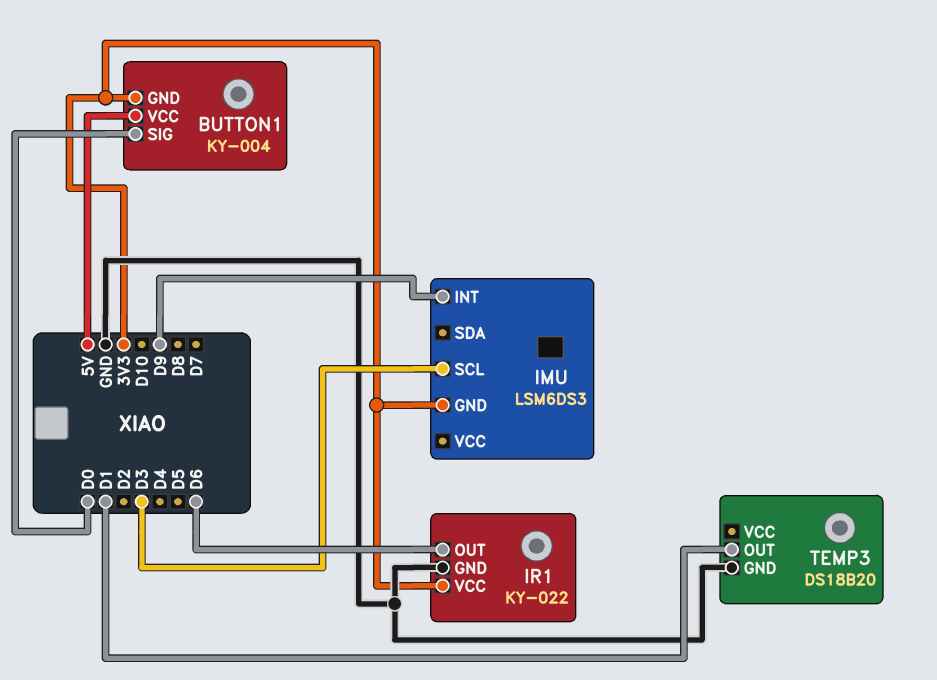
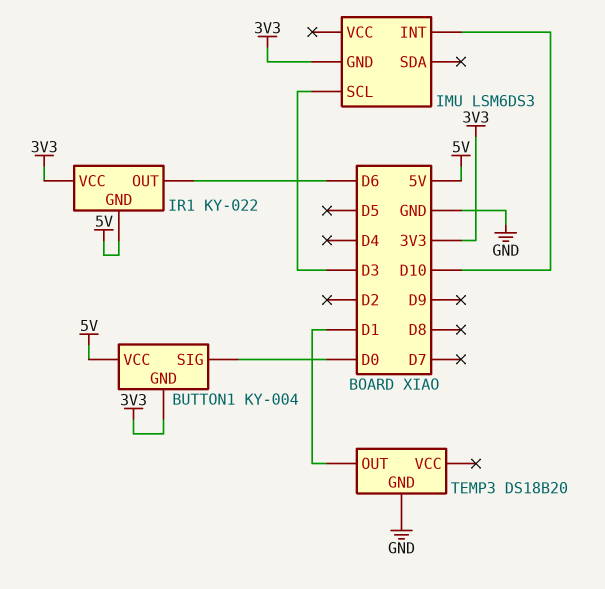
IMU pin INT: D9 -> D10
IR1 pin GND: GND -> 5V

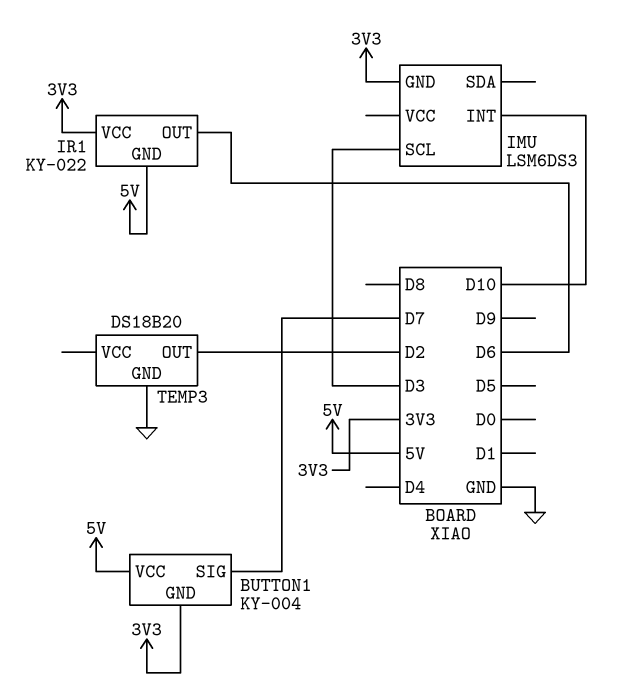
BUTTON1 pin SIG: D0 -> D7
TEMP3 pin OUT: D1 -> D2

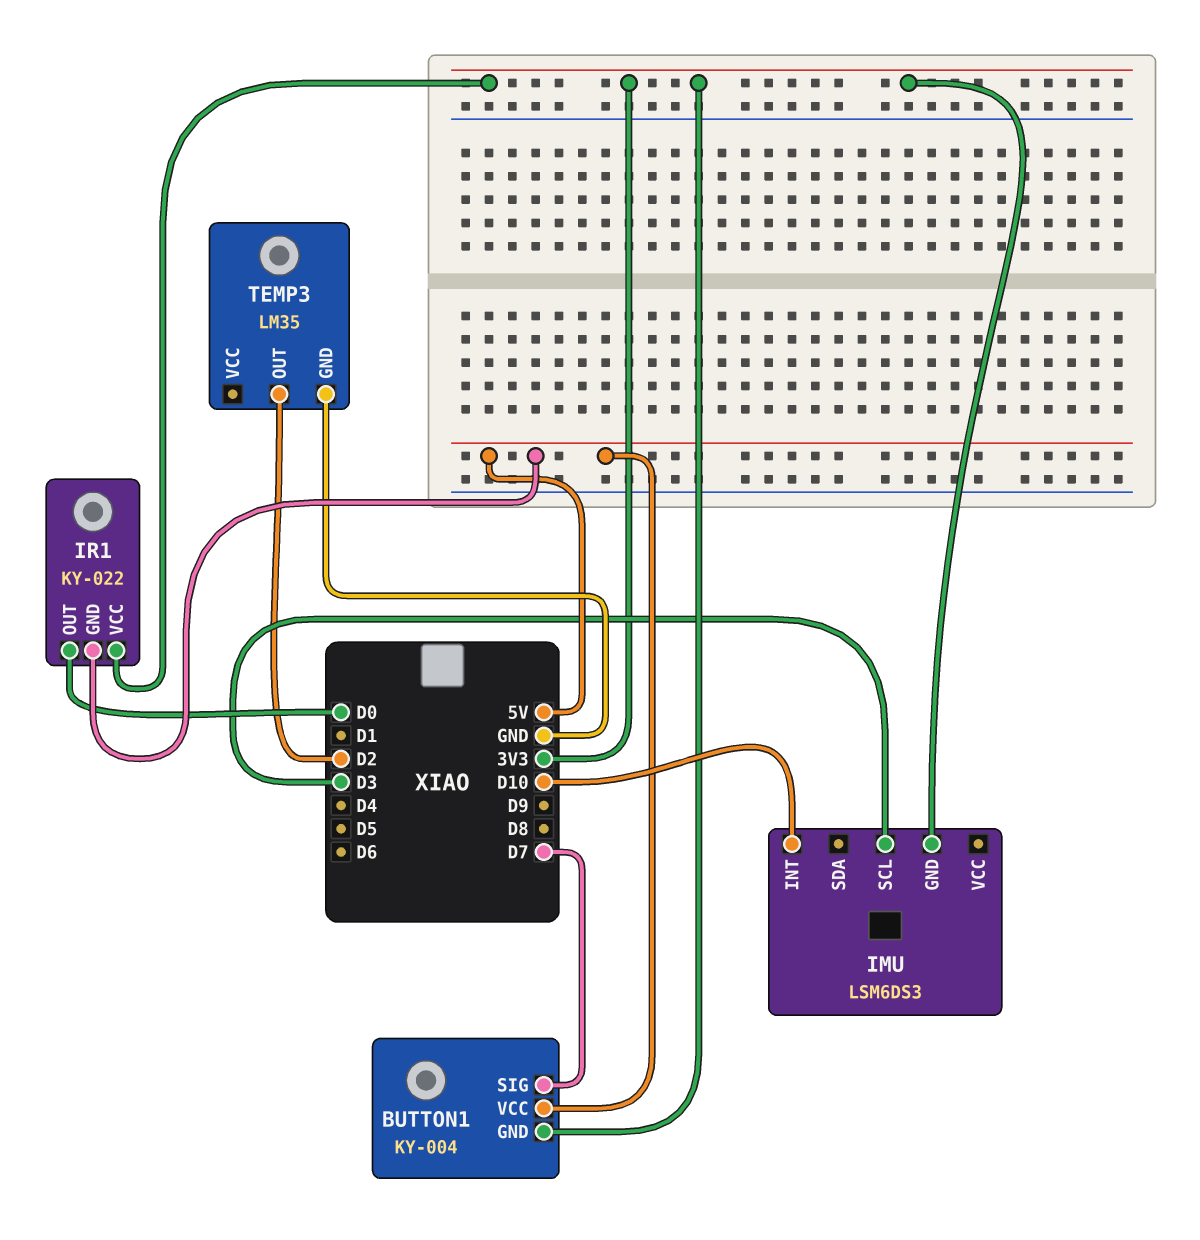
IR1 pin OUT: D6 -> D0
TEMP3: DS18B20 -> LM35

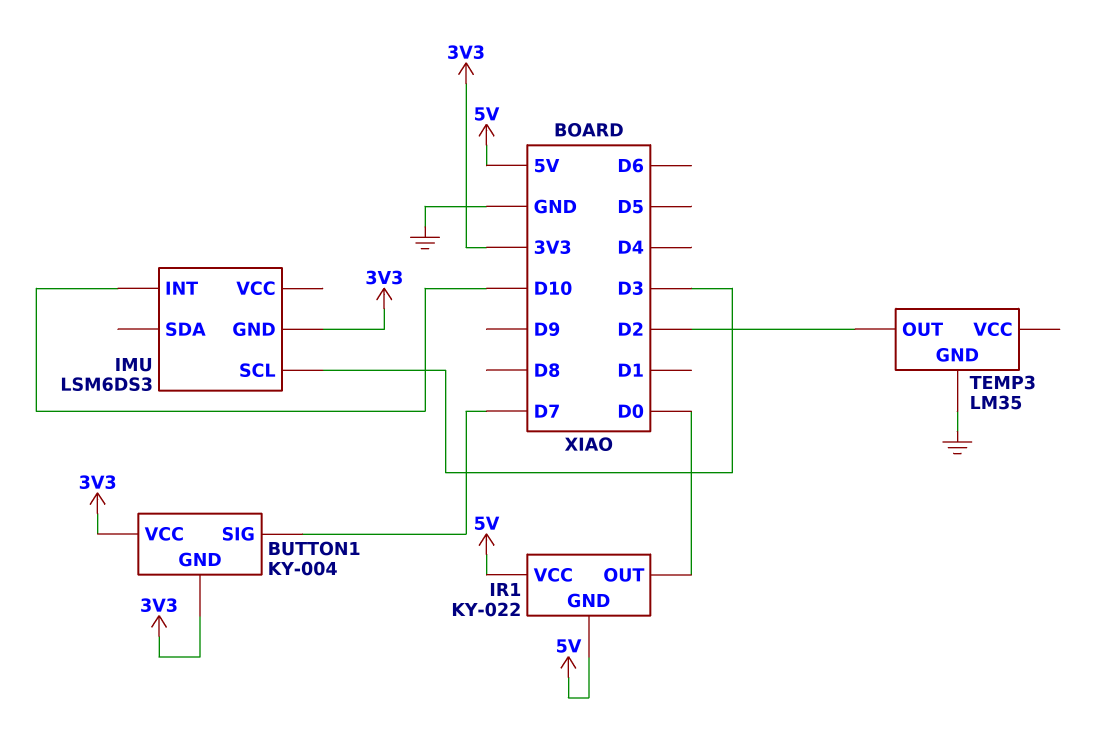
BUTTON1 pin VCC: 5V -> 3V3
IR1 pin VCC: 3V3 -> 5V

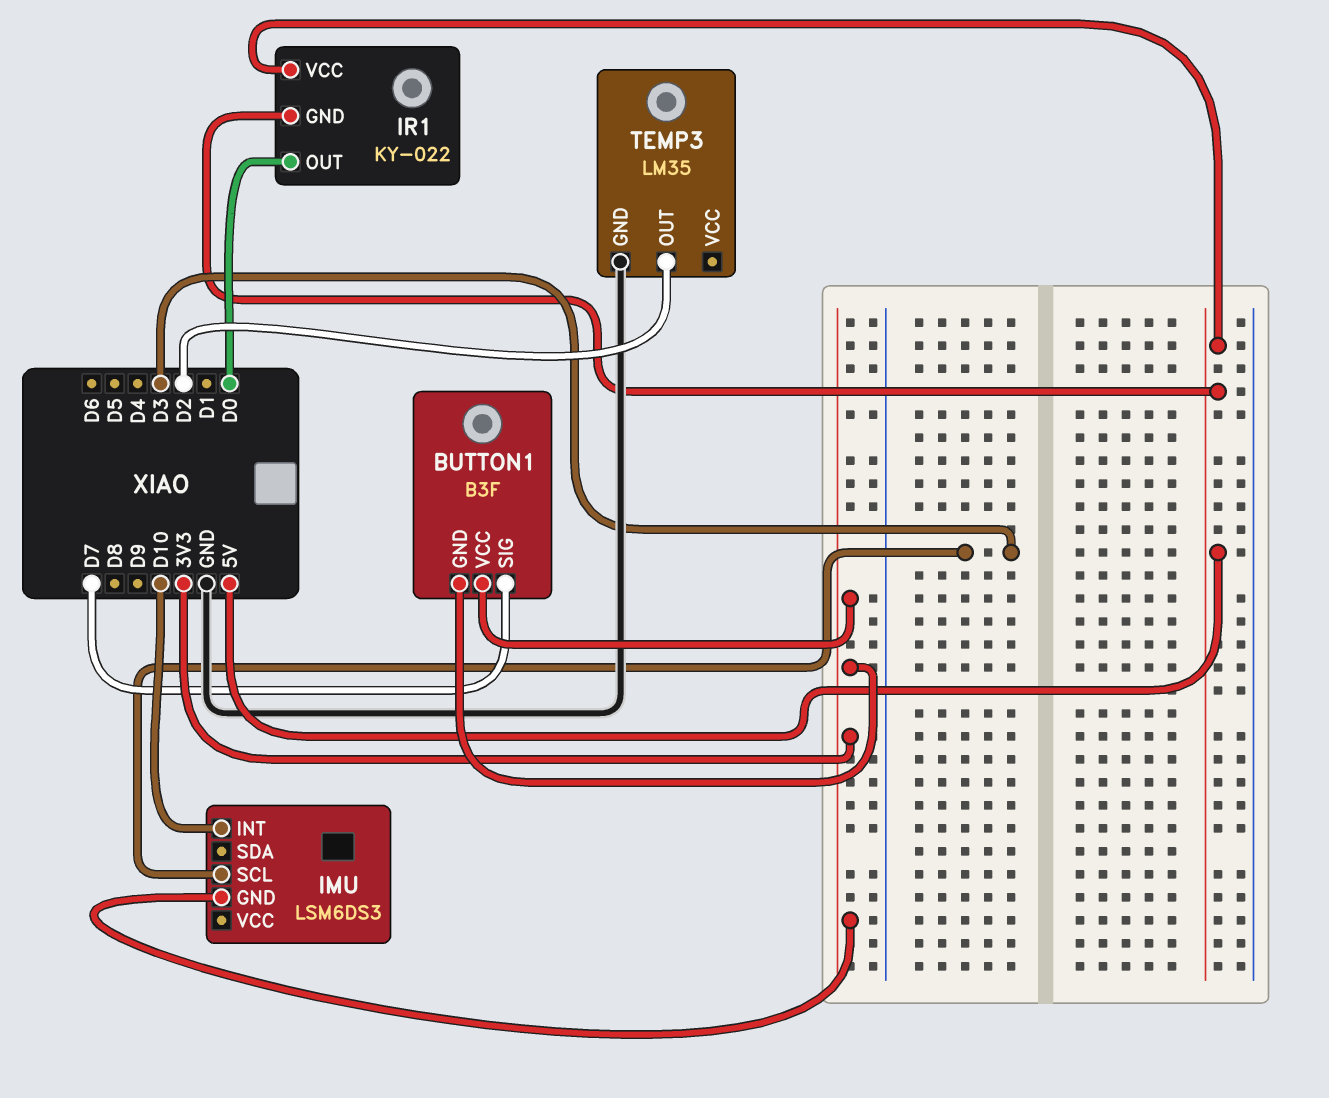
BUTTON1: KY-004 -> B3F

